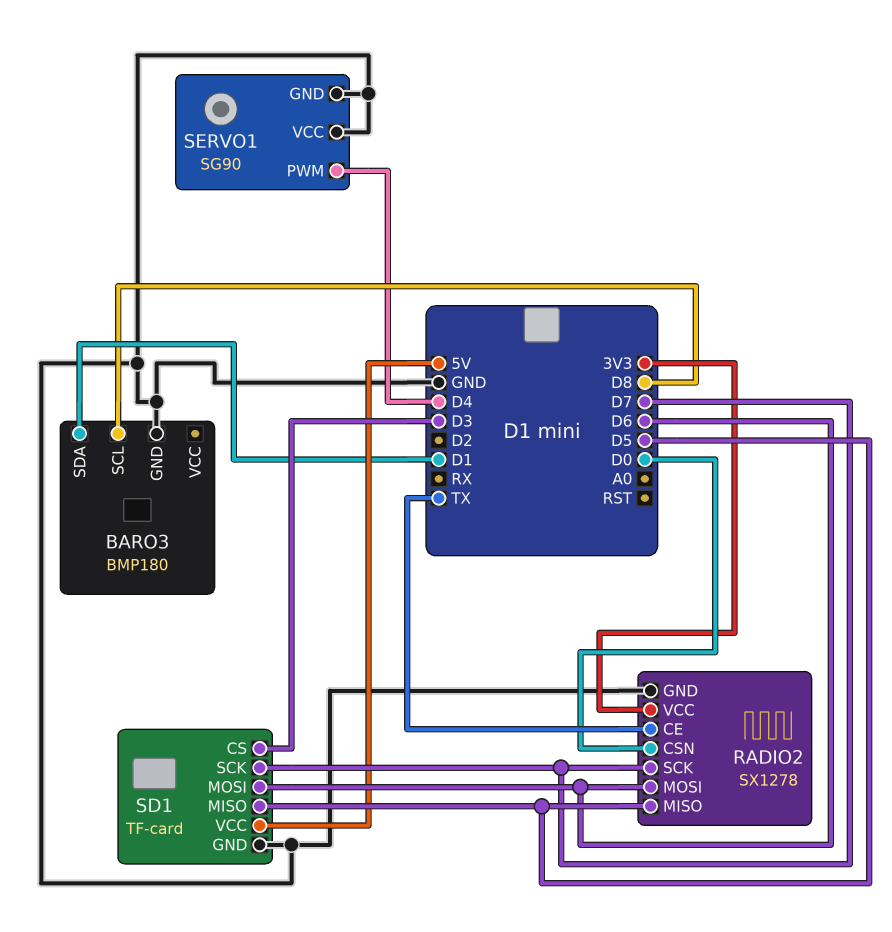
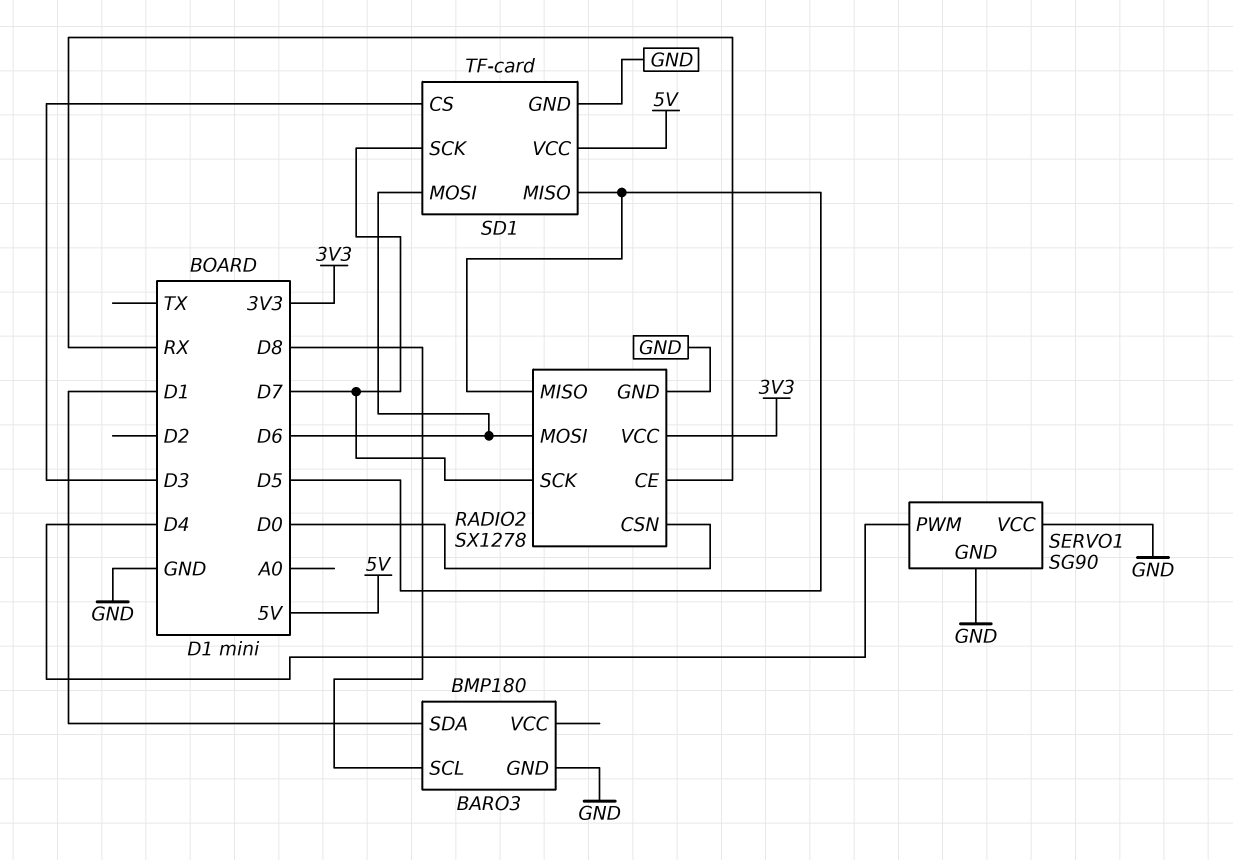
RADIO2 pin CE: TX -> RX

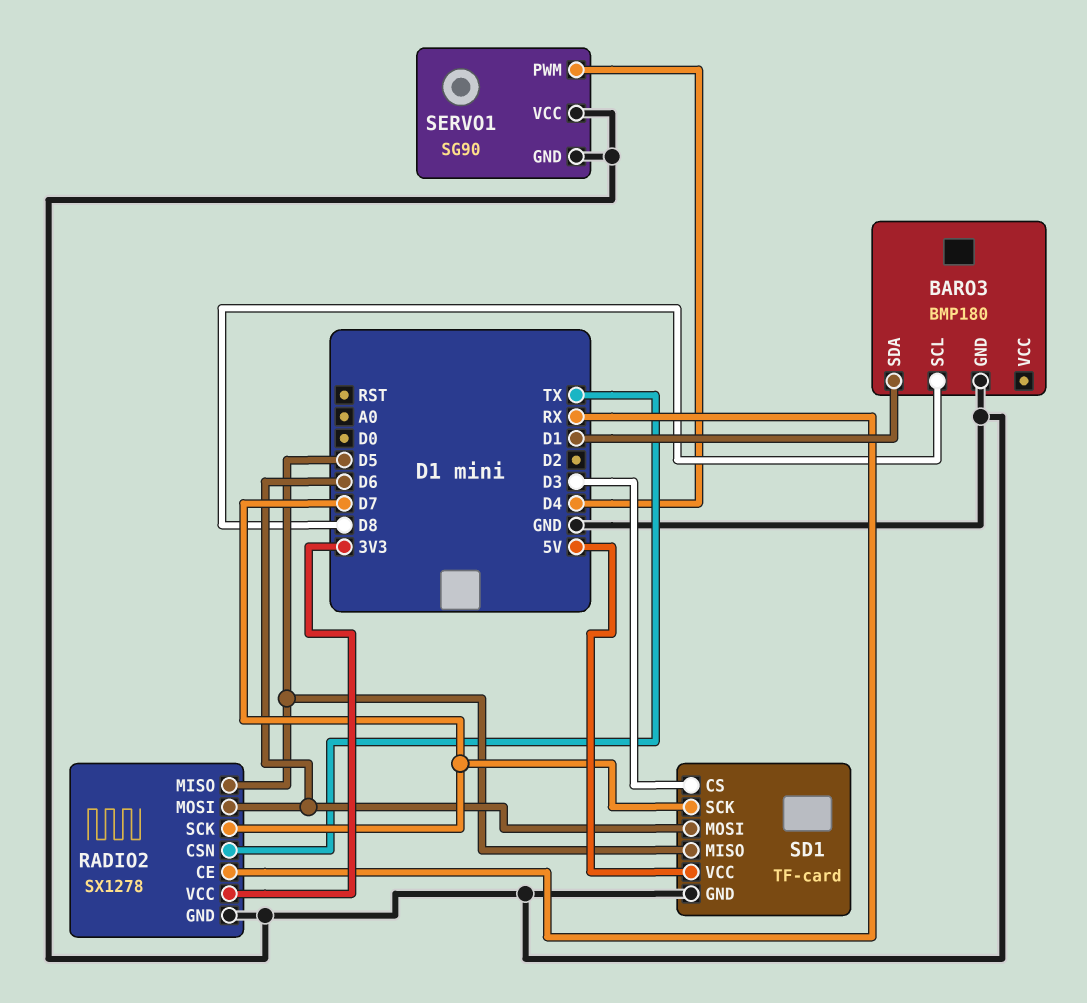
RADIO2 pin CSN: D0 -> TX

